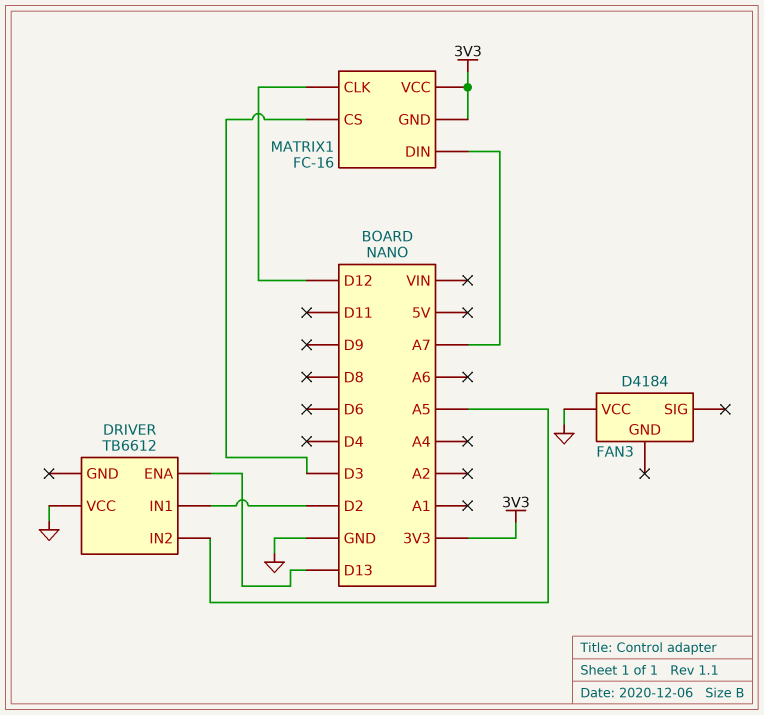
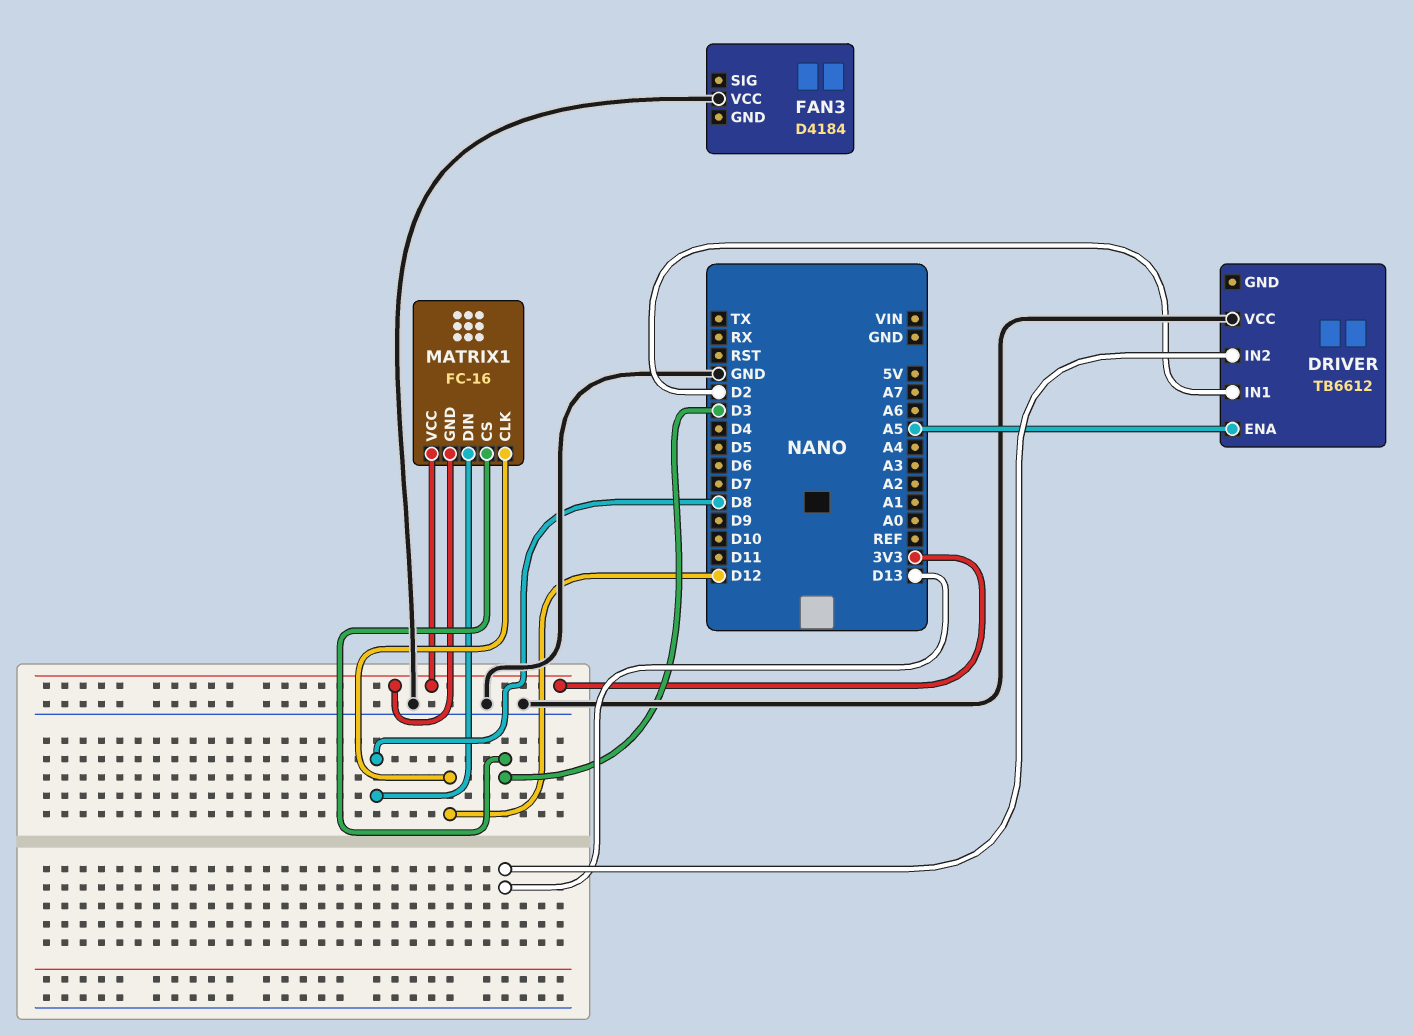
DRIVER pin ENA: D13 -> A5
DRIVER pin IN2: A5 -> D13
MATRIX1 pin DIN: A7 -> D8

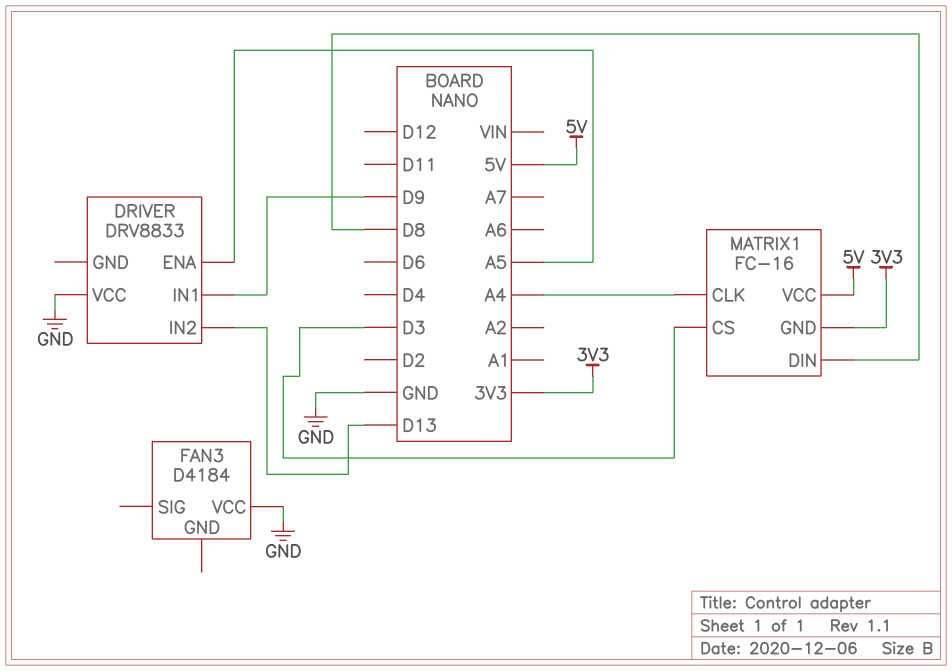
DRIVER: TB6612 -> DRV8833
DRIVER pin IN1: D2 -> D9
MATRIX1 pin CLK: D12 -> A4
MATRIX1 pin VCC: 3V3 -> 5V

